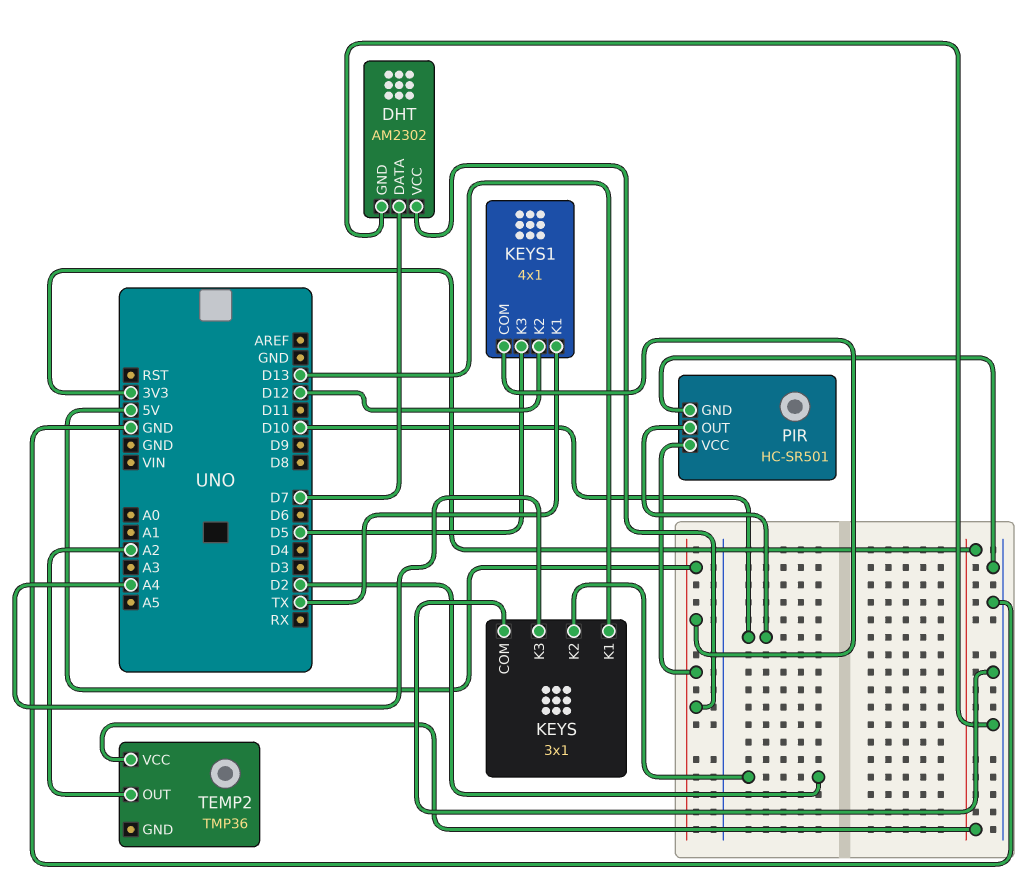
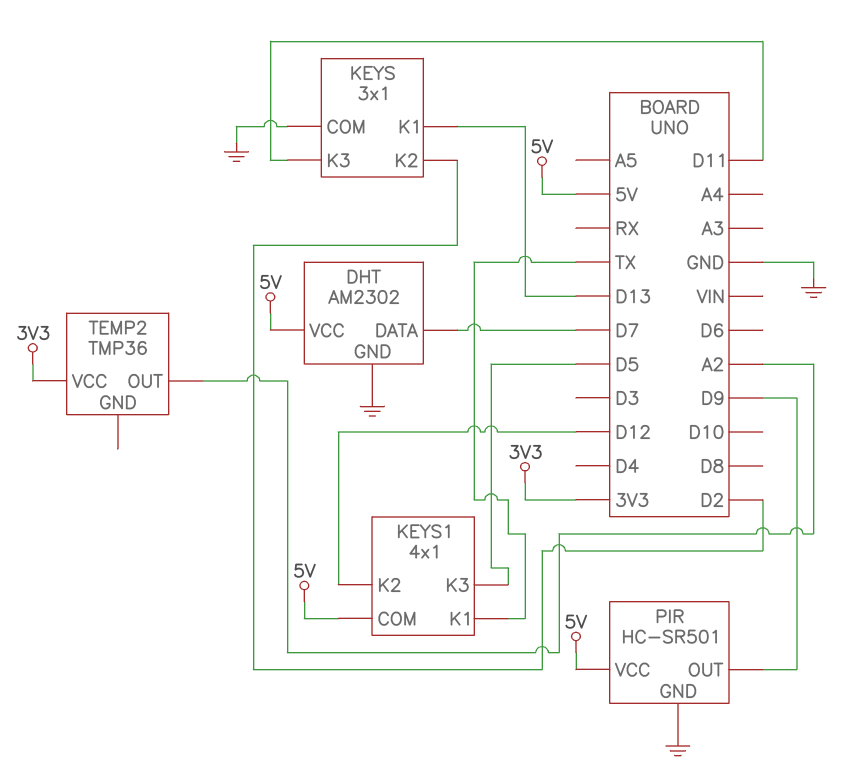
KEYS pin K3: A4 -> D11
PIR pin OUT: D10 -> D9

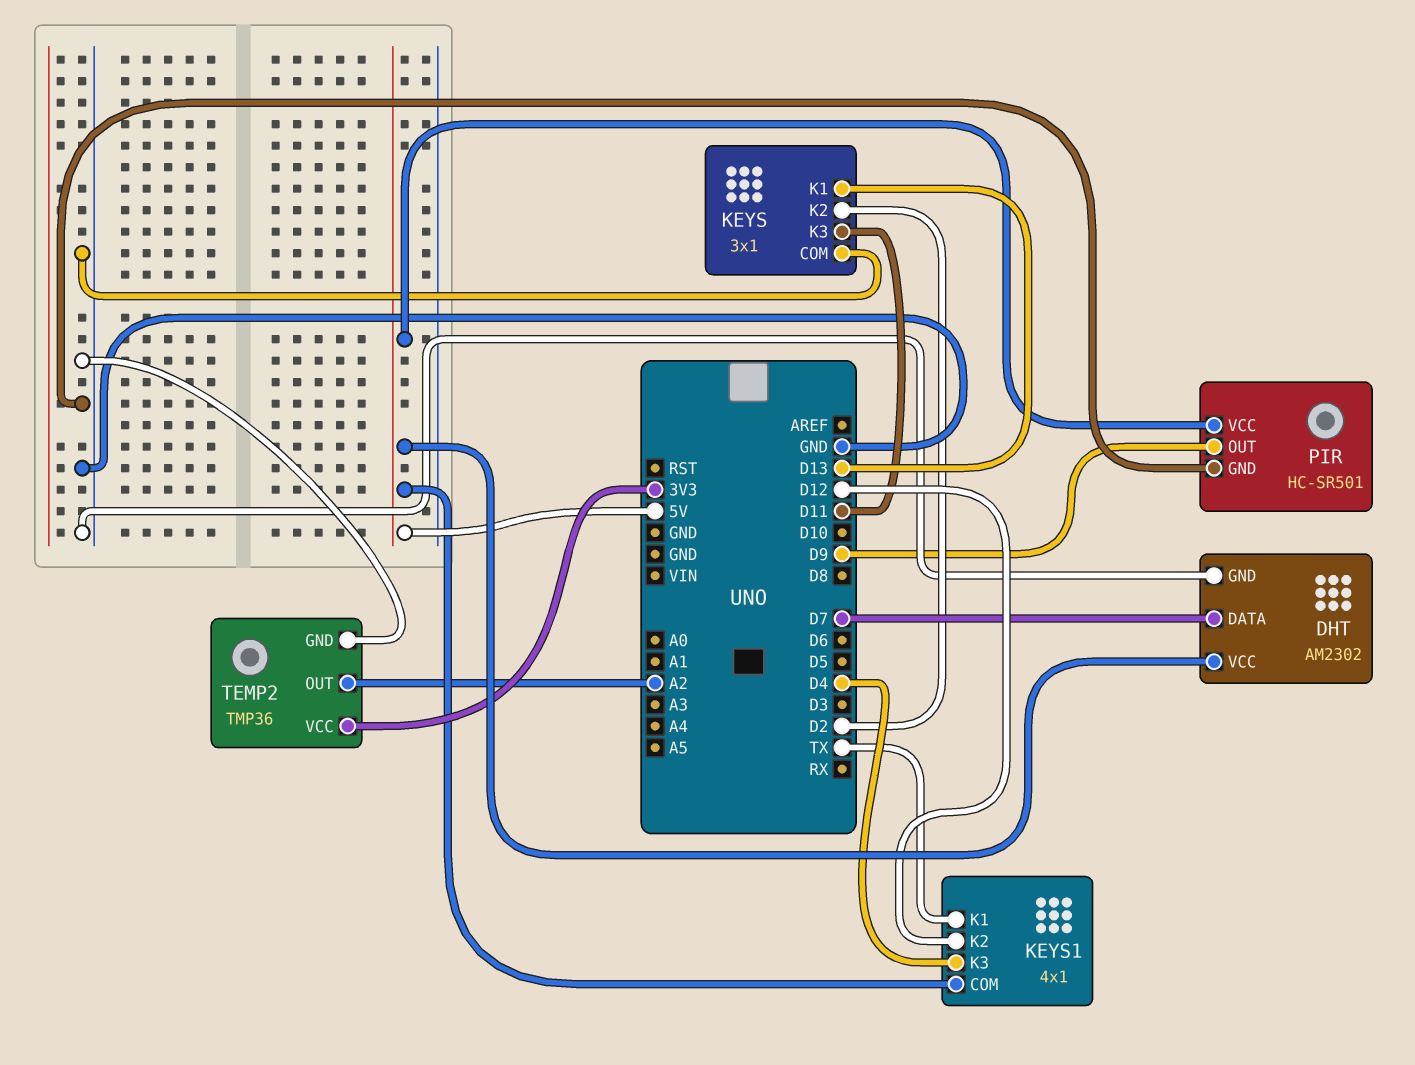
KEYS1 pin K3: D5 -> D4
TEMP2 pin GND: none -> GND

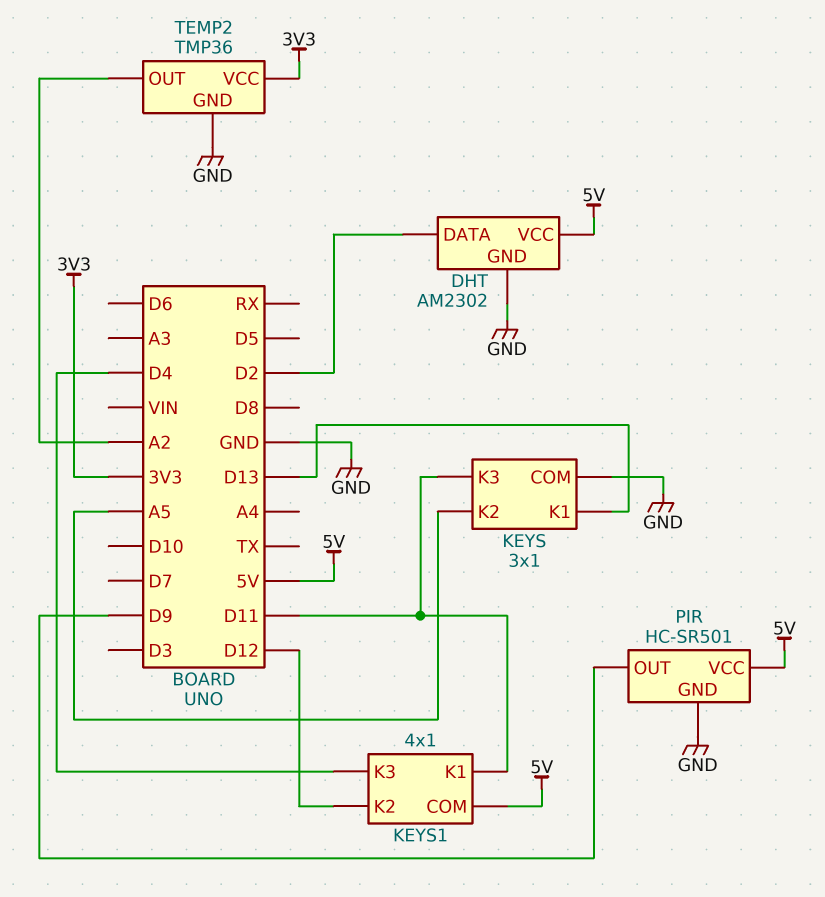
DHT pin DATA: D7 -> D2
KEYS pin K2: D2 -> A5
KEYS1 pin K1: TX -> D11

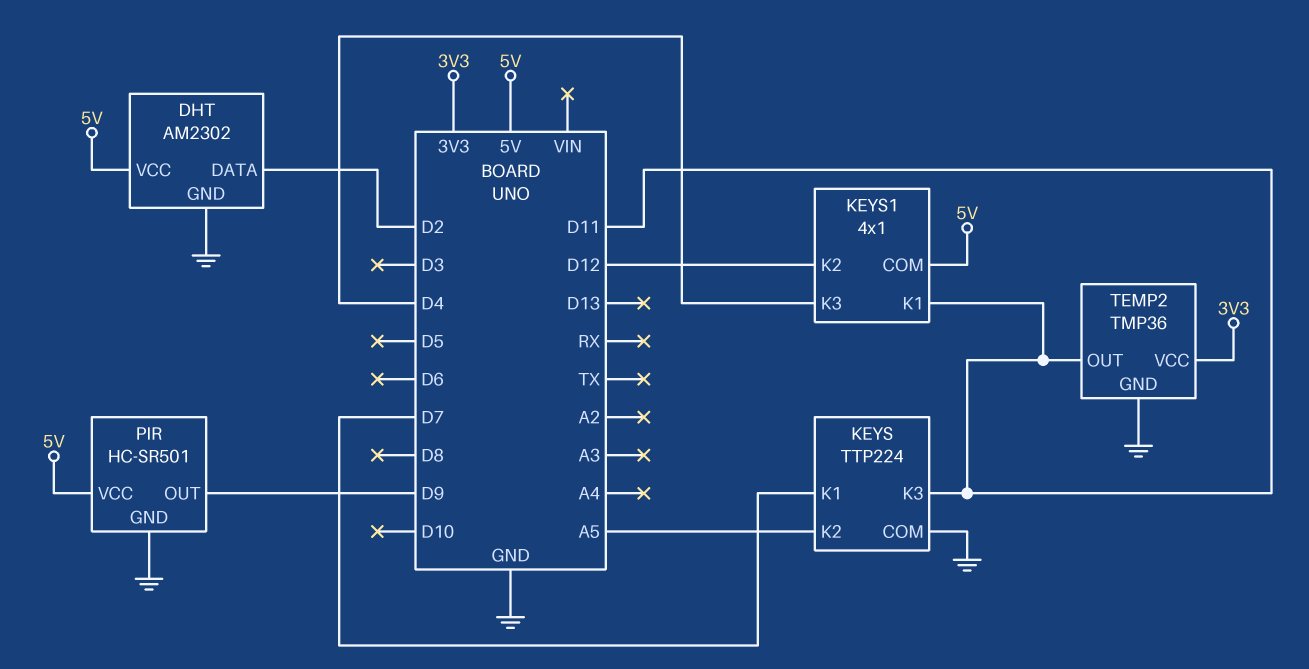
KEYS: 3x1 -> TTP224
KEYS pin K1: D13 -> D7
TEMP2 pin OUT: A2 -> D11

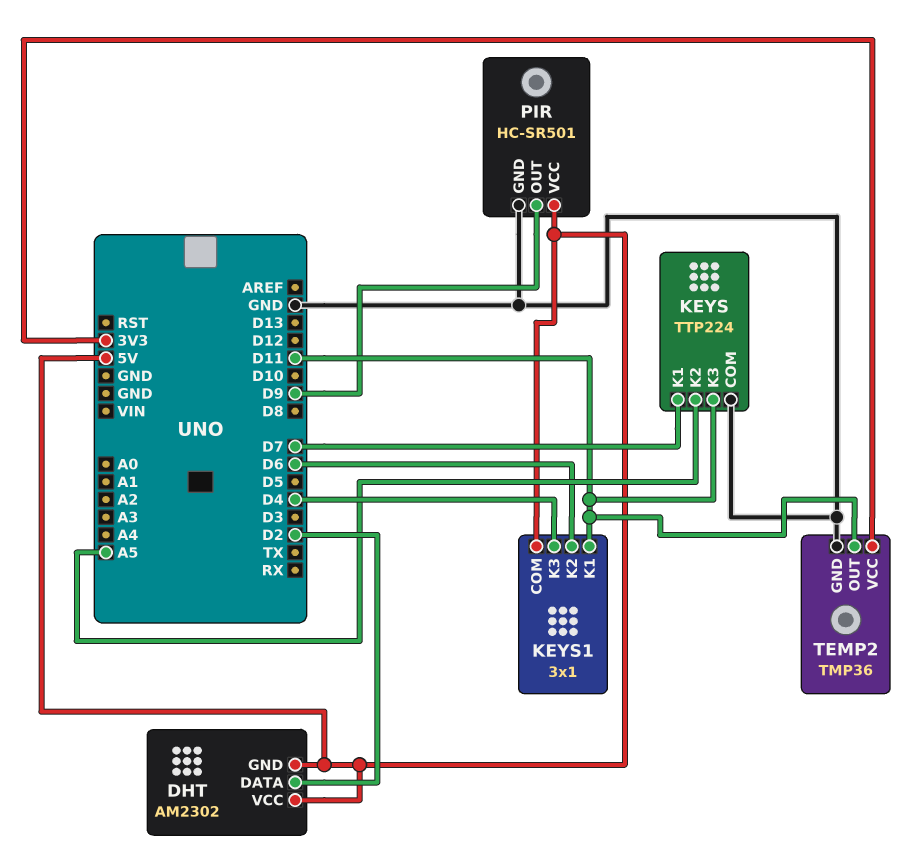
DHT pin GND: GND -> 5V
KEYS1: 4x1 -> 3x1
KEYS1 pin K2: D12 -> D6

